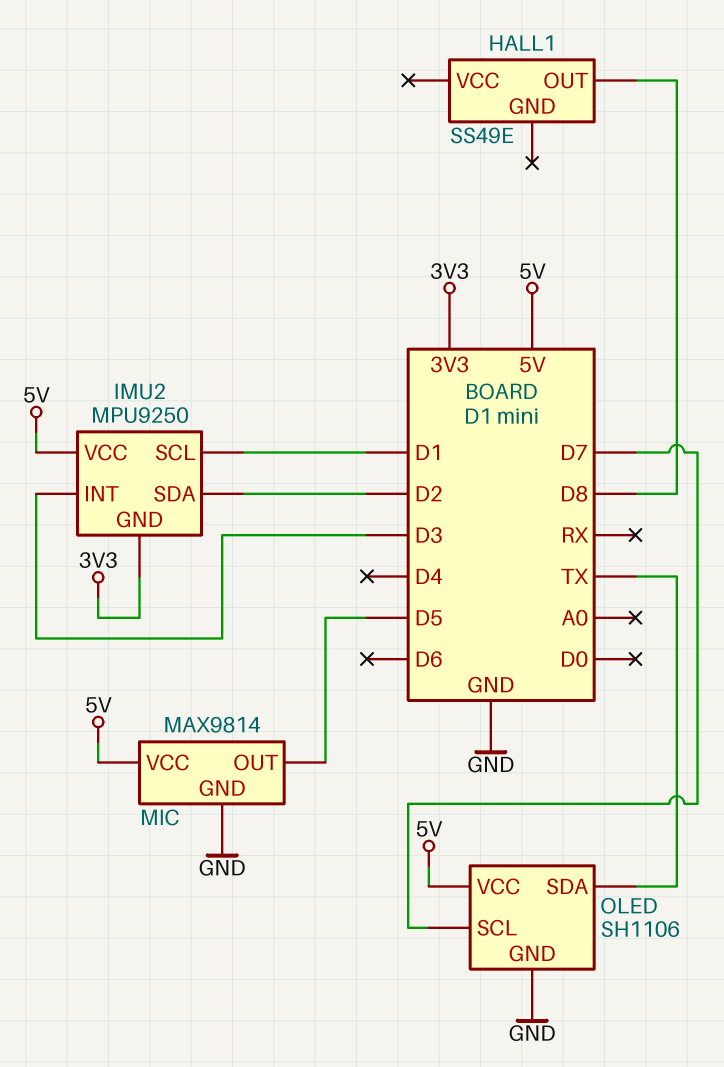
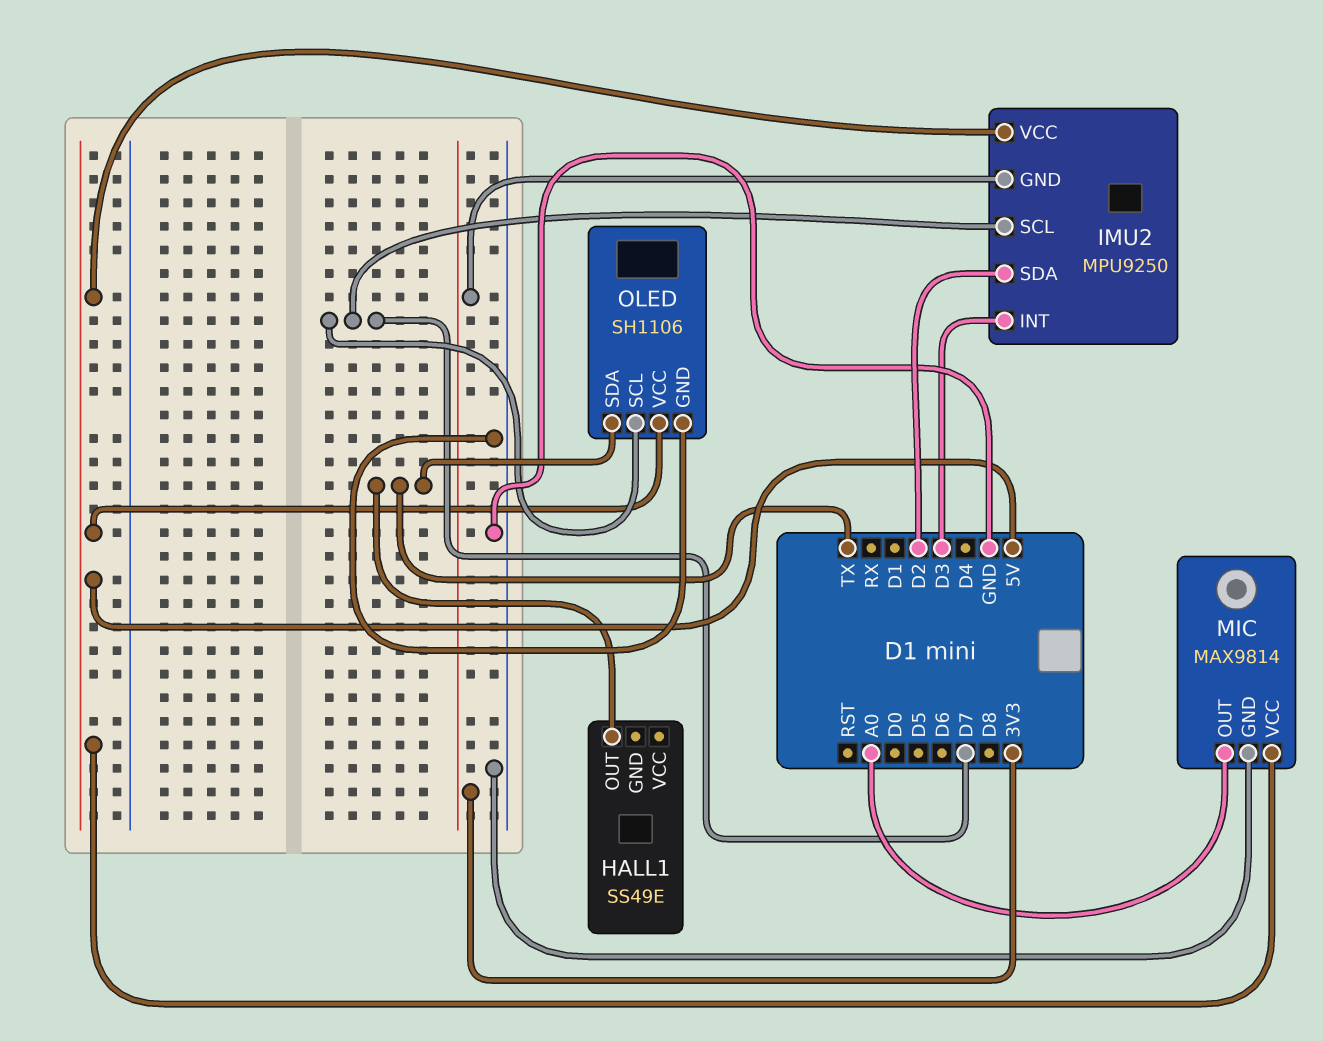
HALL1 pin OUT: D8 -> TX
IMU2 pin SCL: D1 -> D7
MIC pin OUT: D5 -> A0

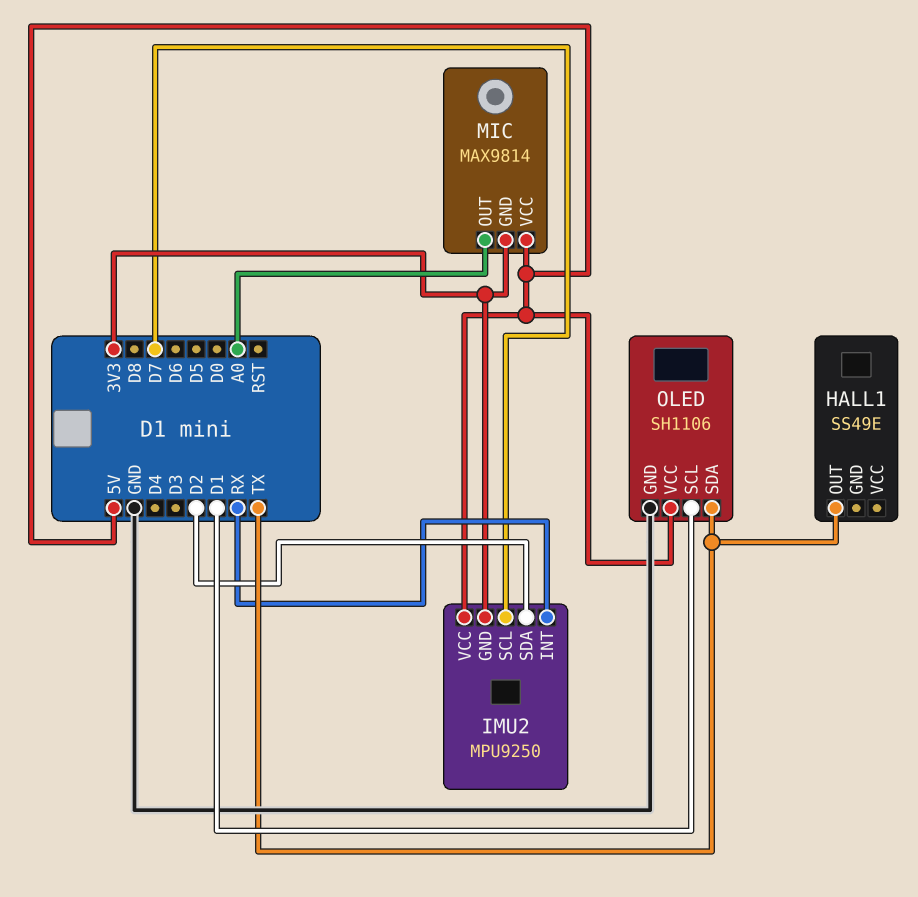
IMU2 pin INT: D3 -> RX
MIC pin GND: GND -> 3V3
OLED pin SCL: D7 -> D1

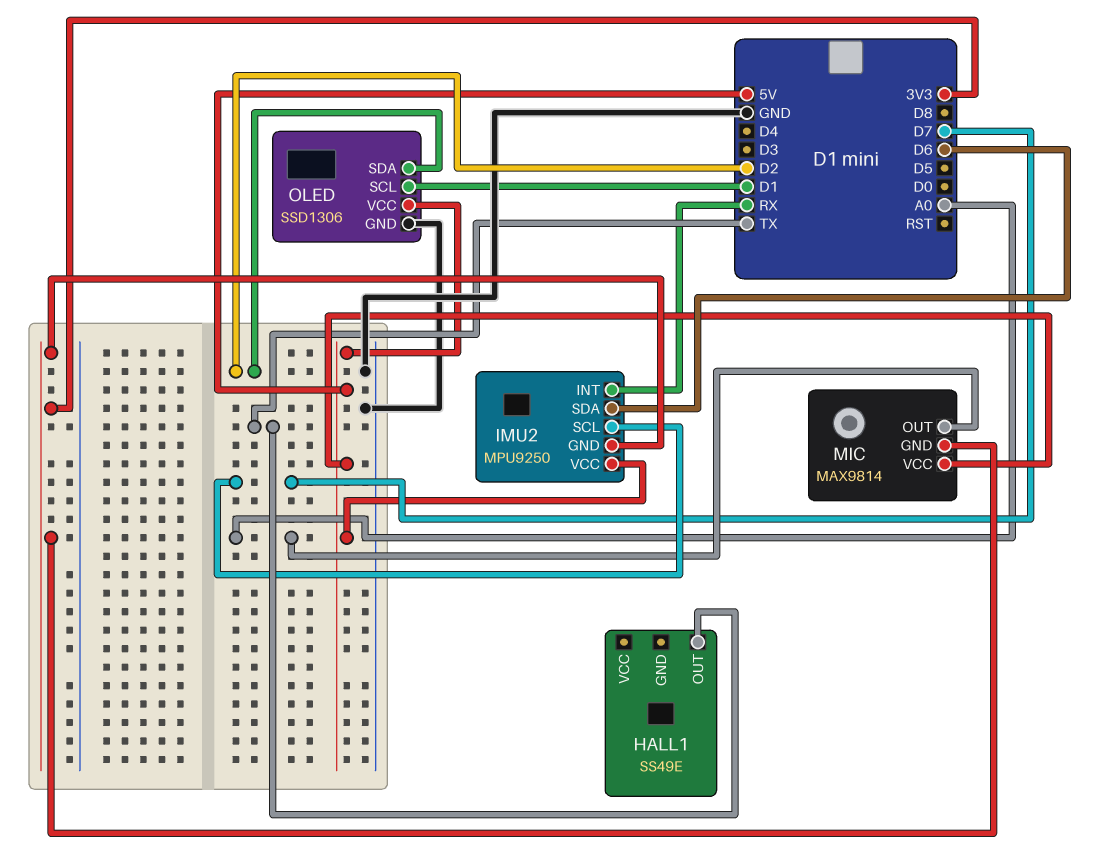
IMU2 pin SDA: D2 -> D6
OLED: SH1106 -> SSD1306
OLED pin SDA: TX -> D2

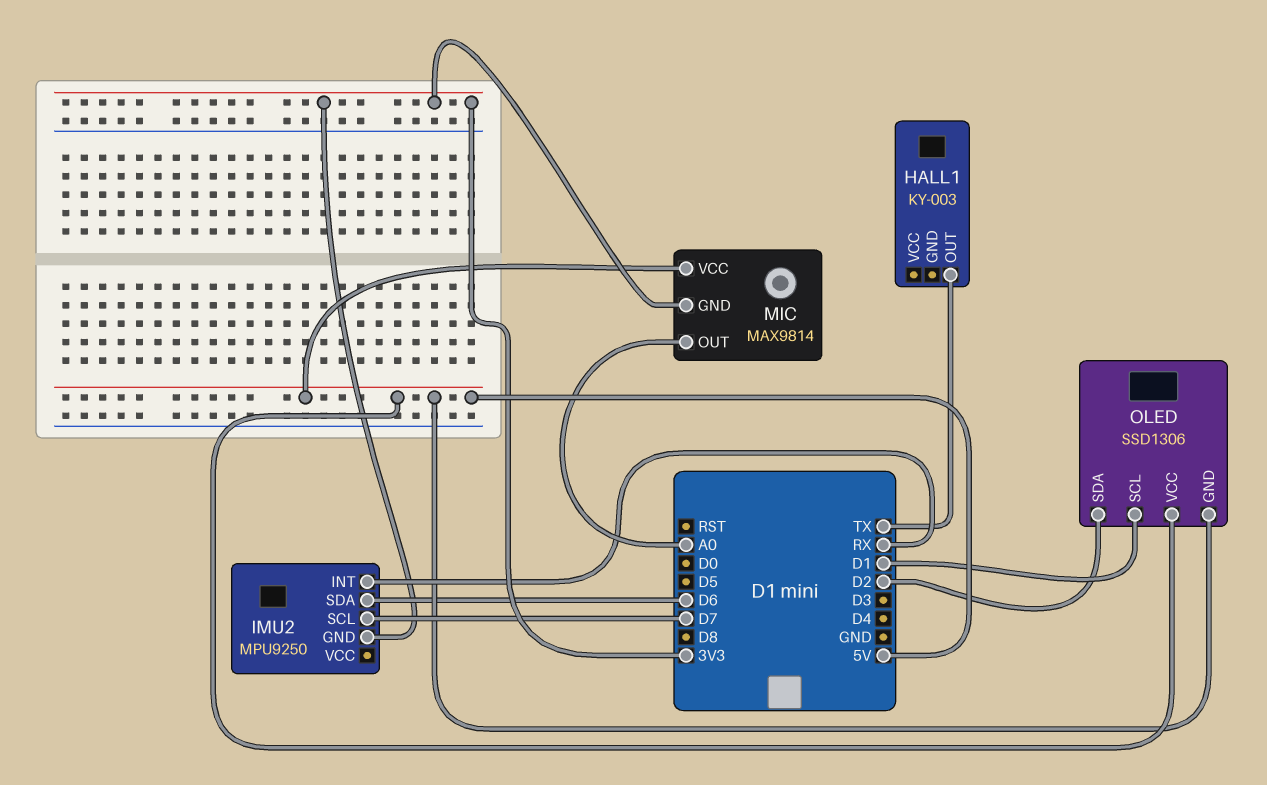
HALL1: SS49E -> KY-003
IMU2 pin VCC: 5V -> none
OLED pin GND: GND -> 5V

